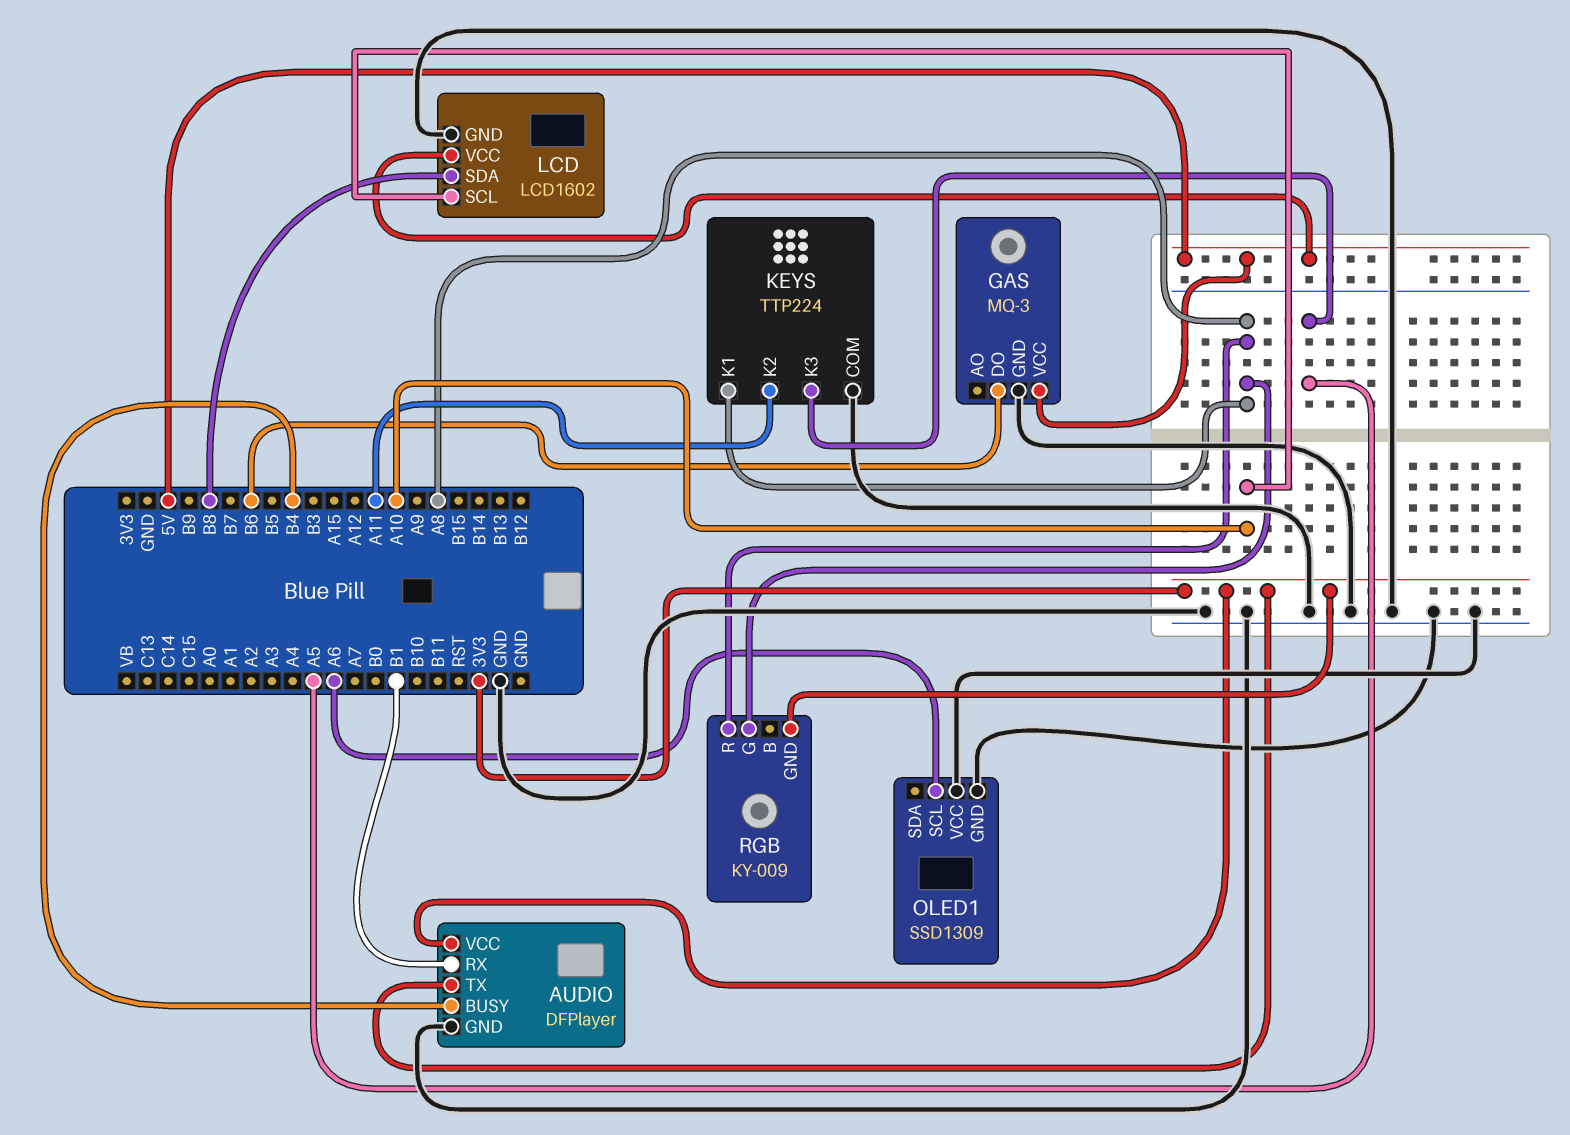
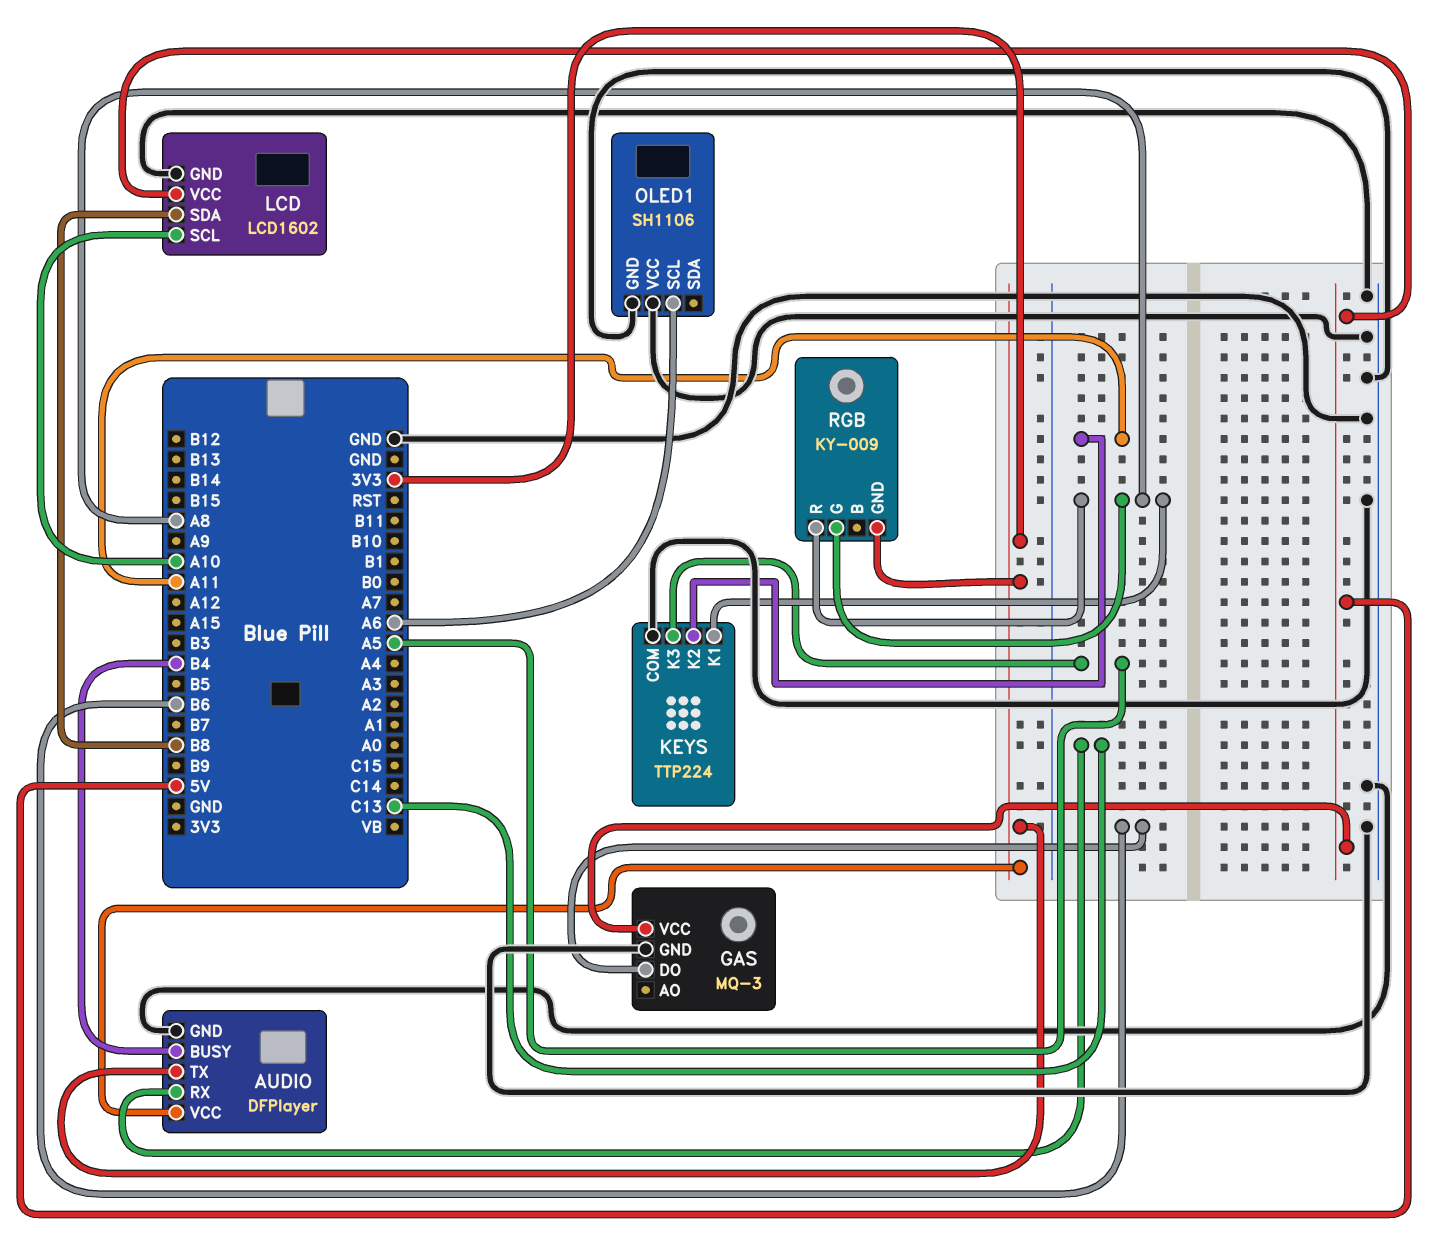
AUDIO pin RX: B1 -> C13
OLED1: SSD1309 -> SH1106

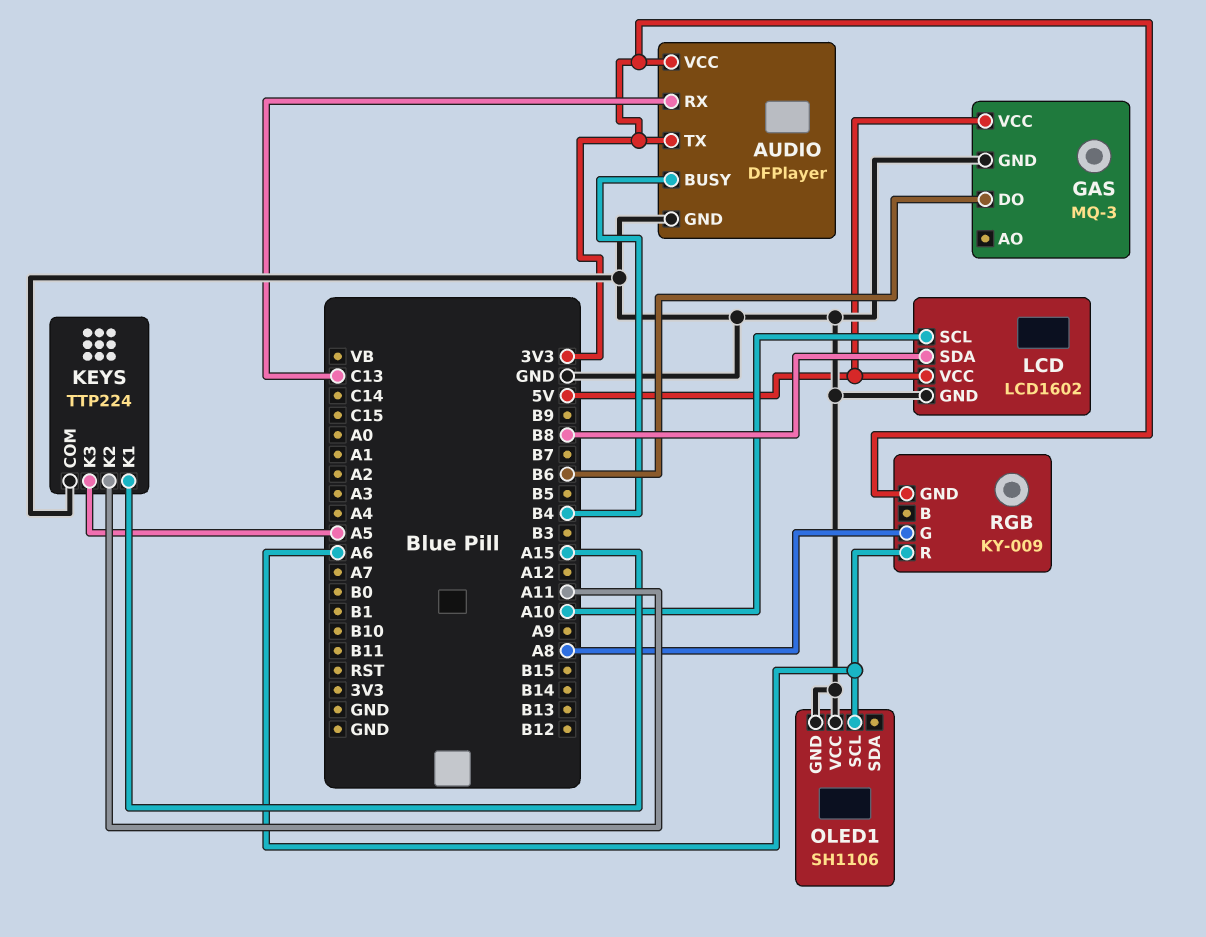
KEYS pin K1: A8 -> A15
RGB pin R: A8 -> A6

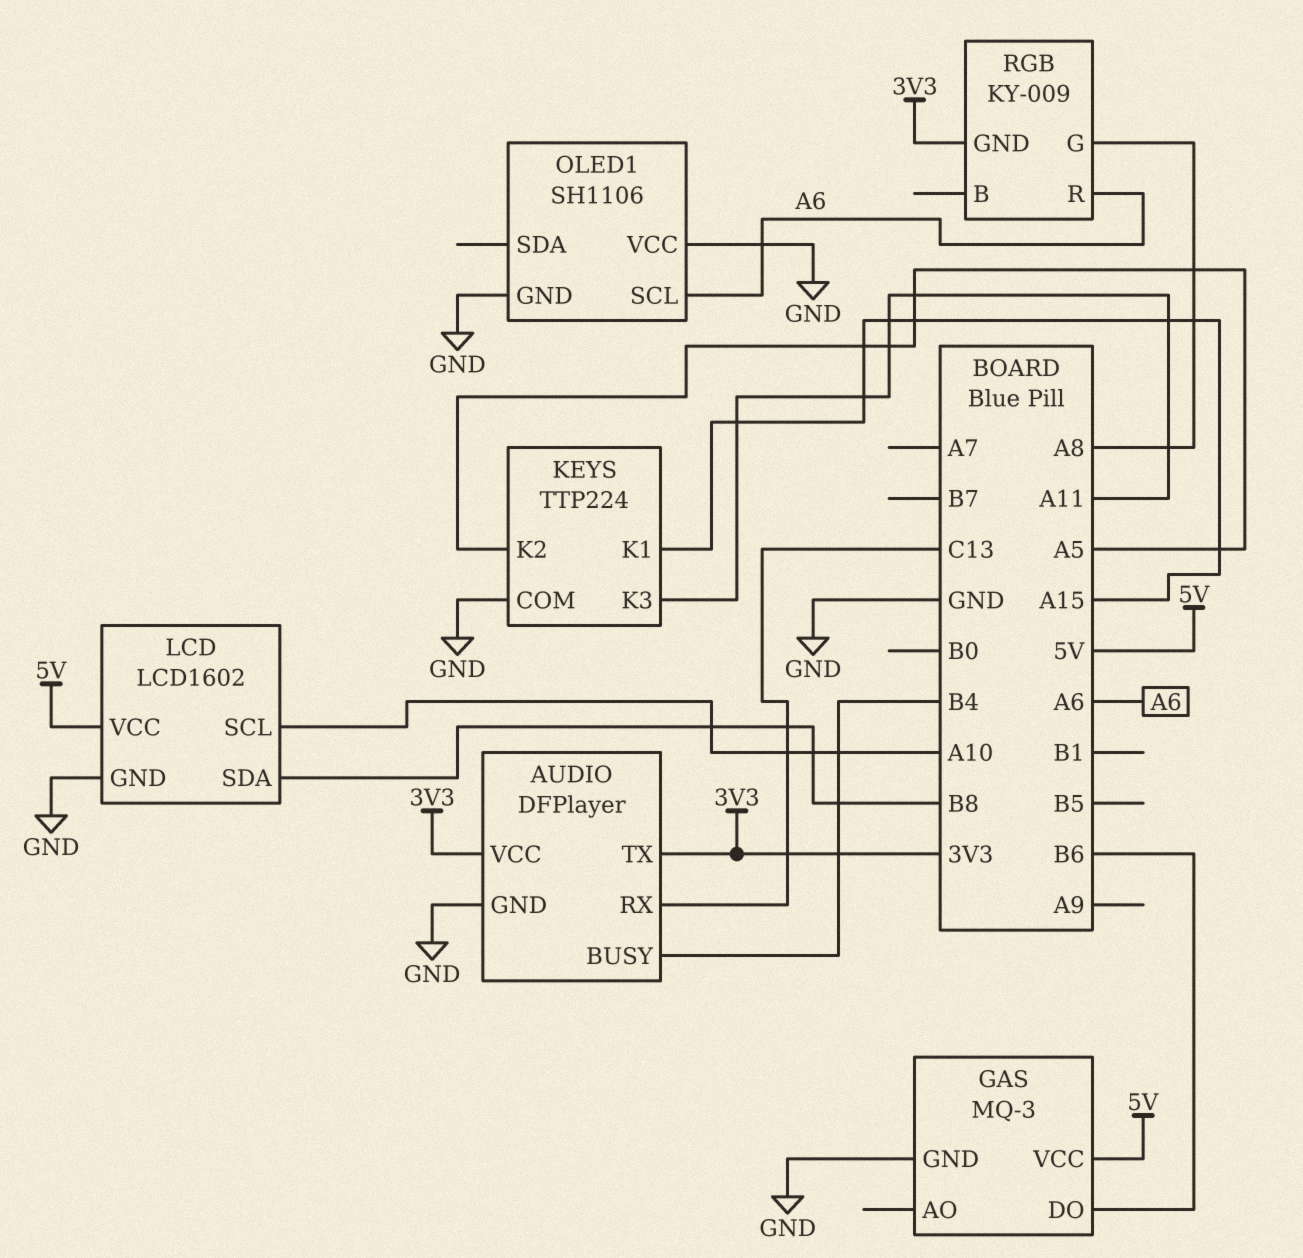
KEYS pin K2: A11 -> A5
KEYS pin K3: A5 -> A11

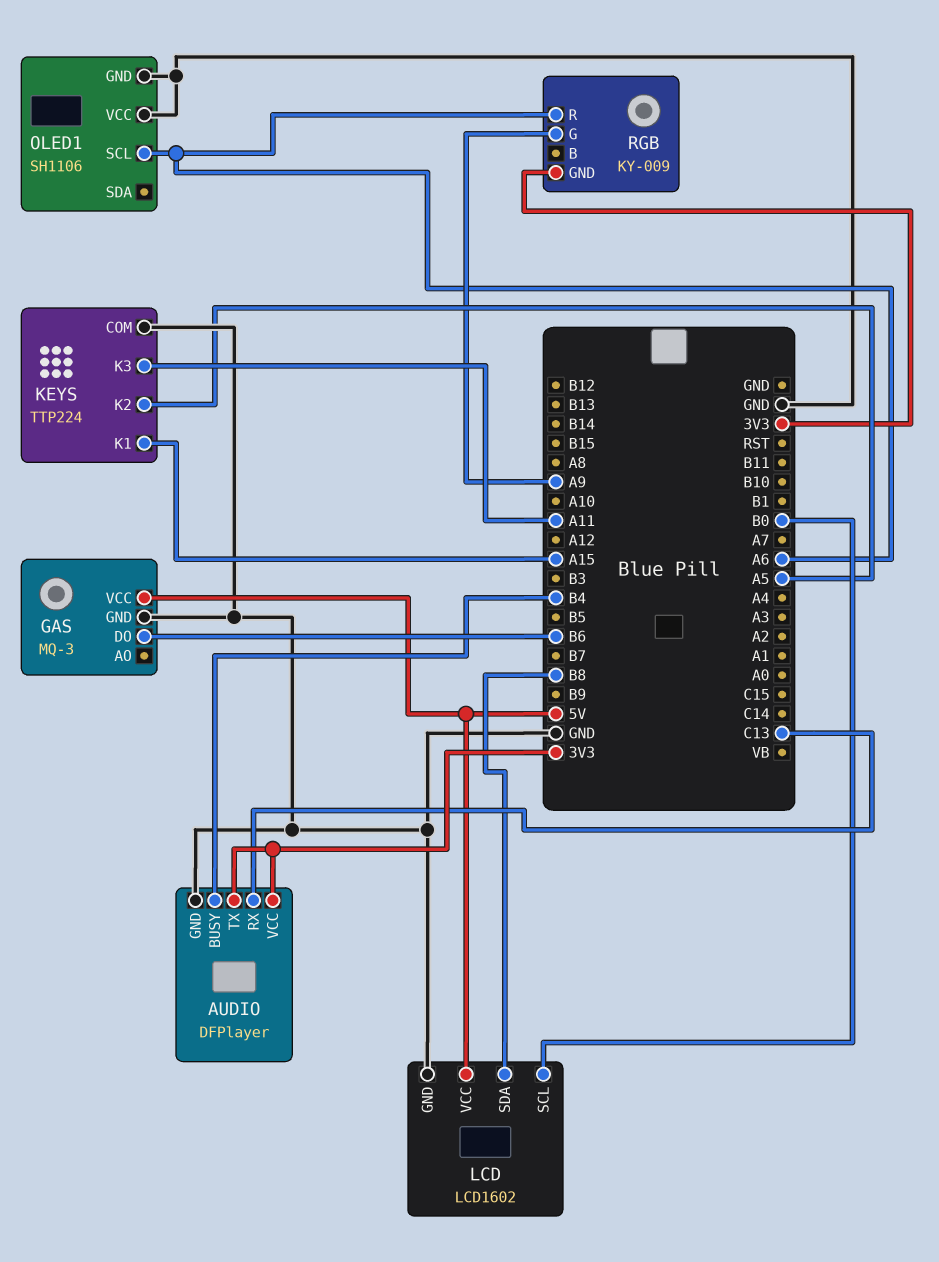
LCD pin SCL: A10 -> B0
RGB pin G: A8 -> A9

